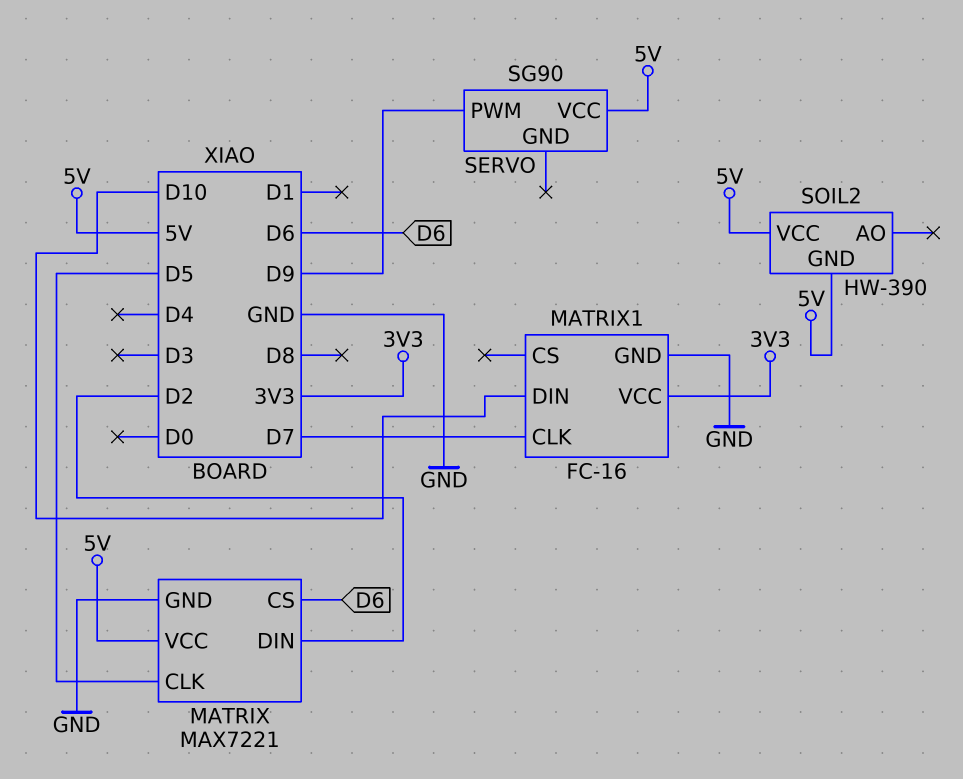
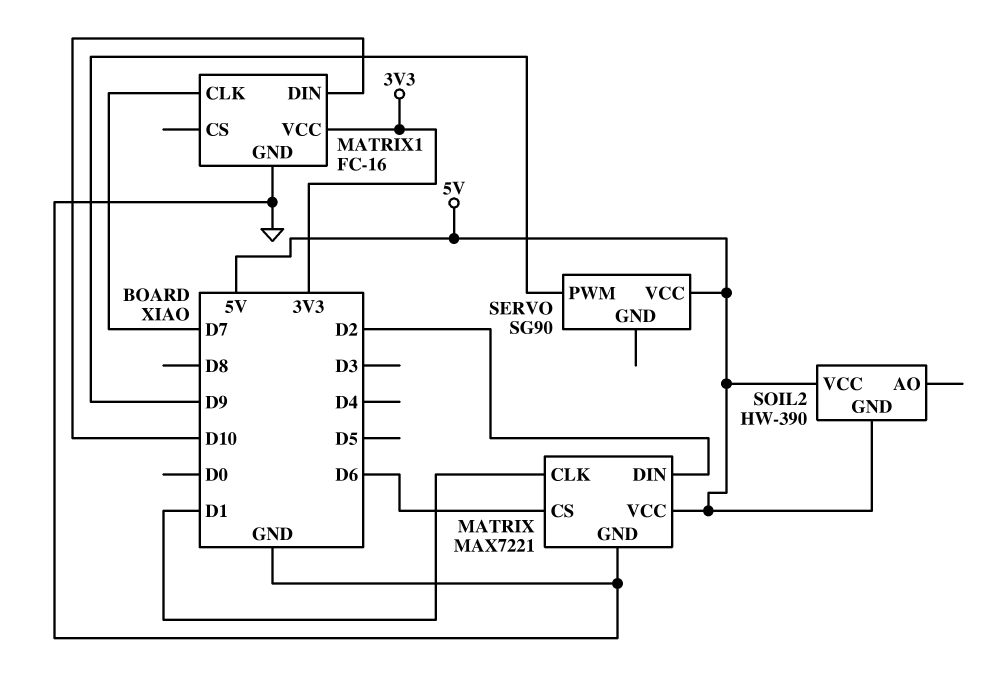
MATRIX pin CLK: D5 -> D1

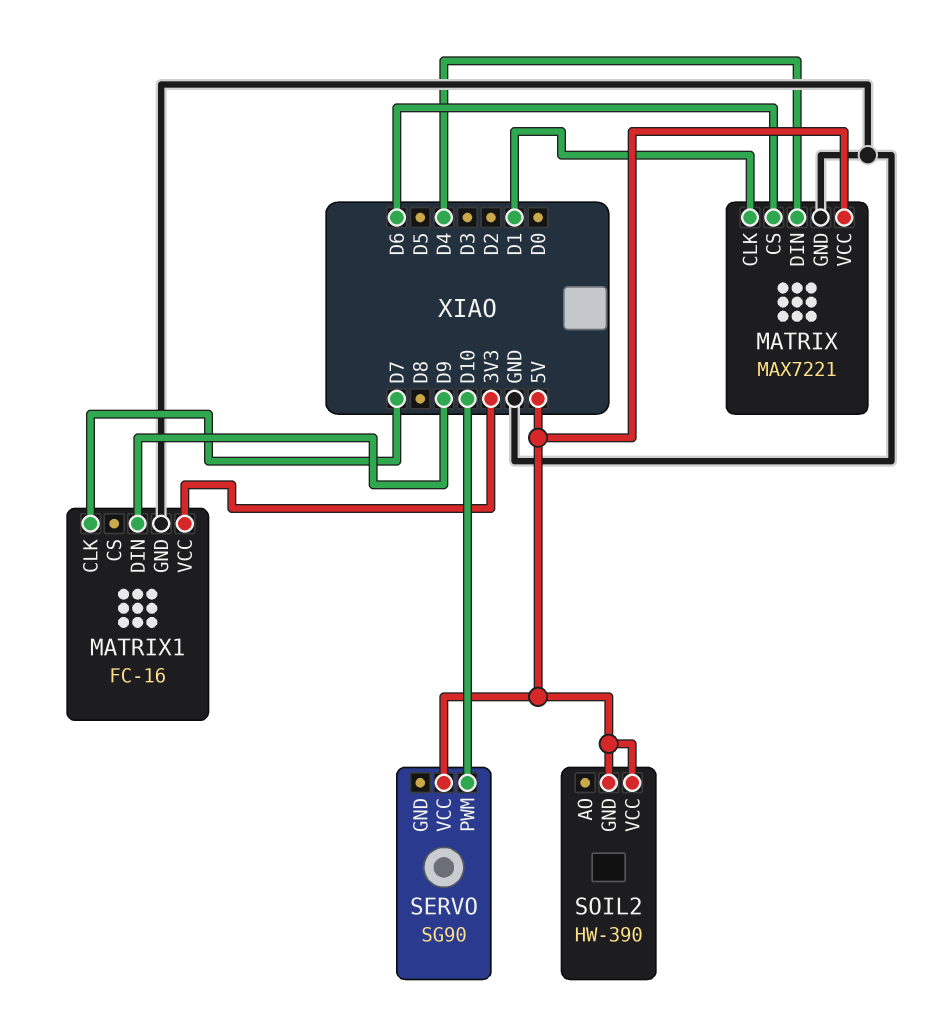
MATRIX pin DIN: D2 -> D4
MATRIX1 pin DIN: D10 -> D9
SERVO pin PWM: D9 -> D10

